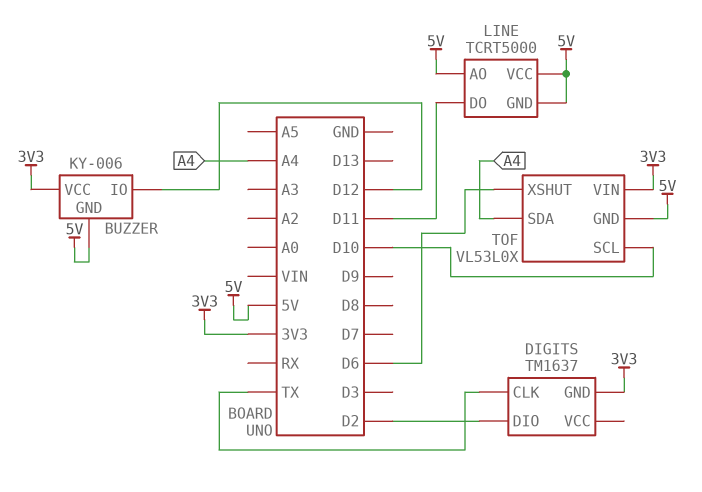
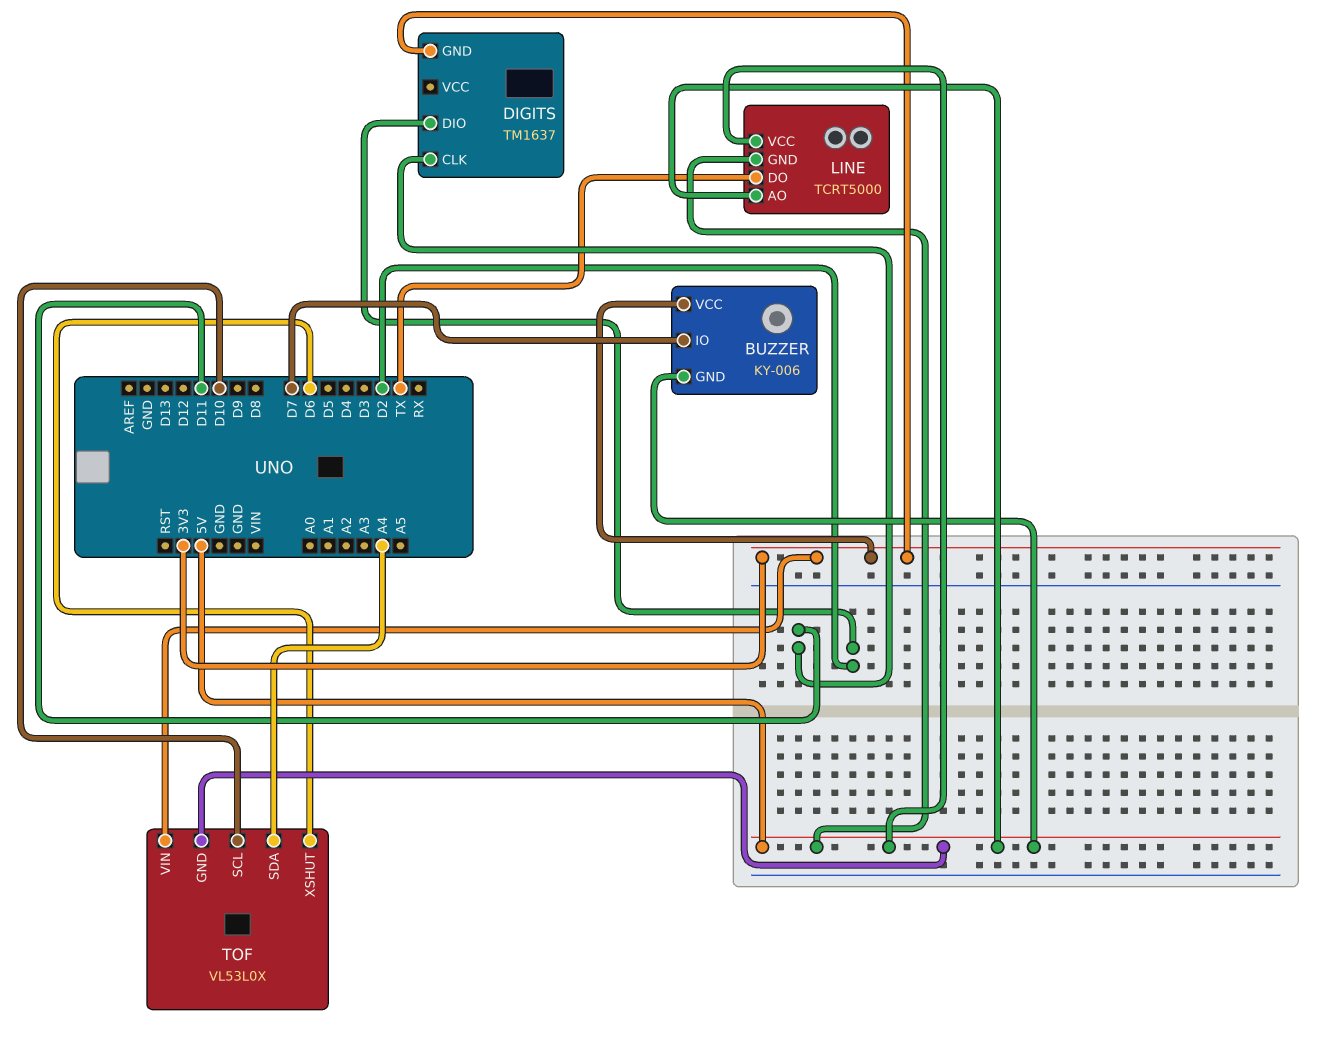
BUZZER pin IO: D12 -> D7
DIGITS pin CLK: TX -> D11
LINE pin DO: D11 -> TX

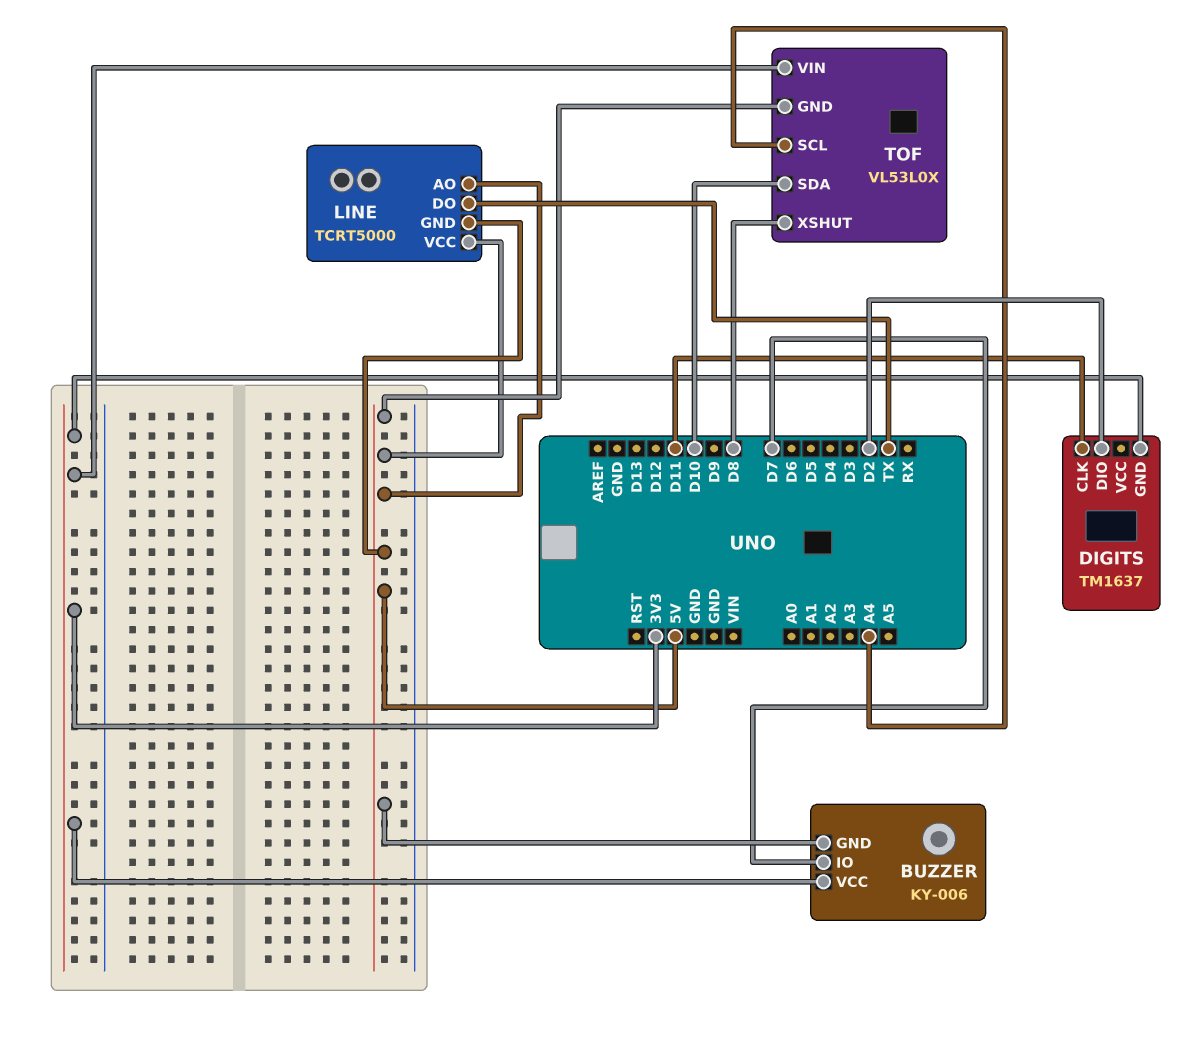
TOF pin SCL: D10 -> A4
TOF pin SDA: A4 -> D10
TOF pin XSHUT: D6 -> D8

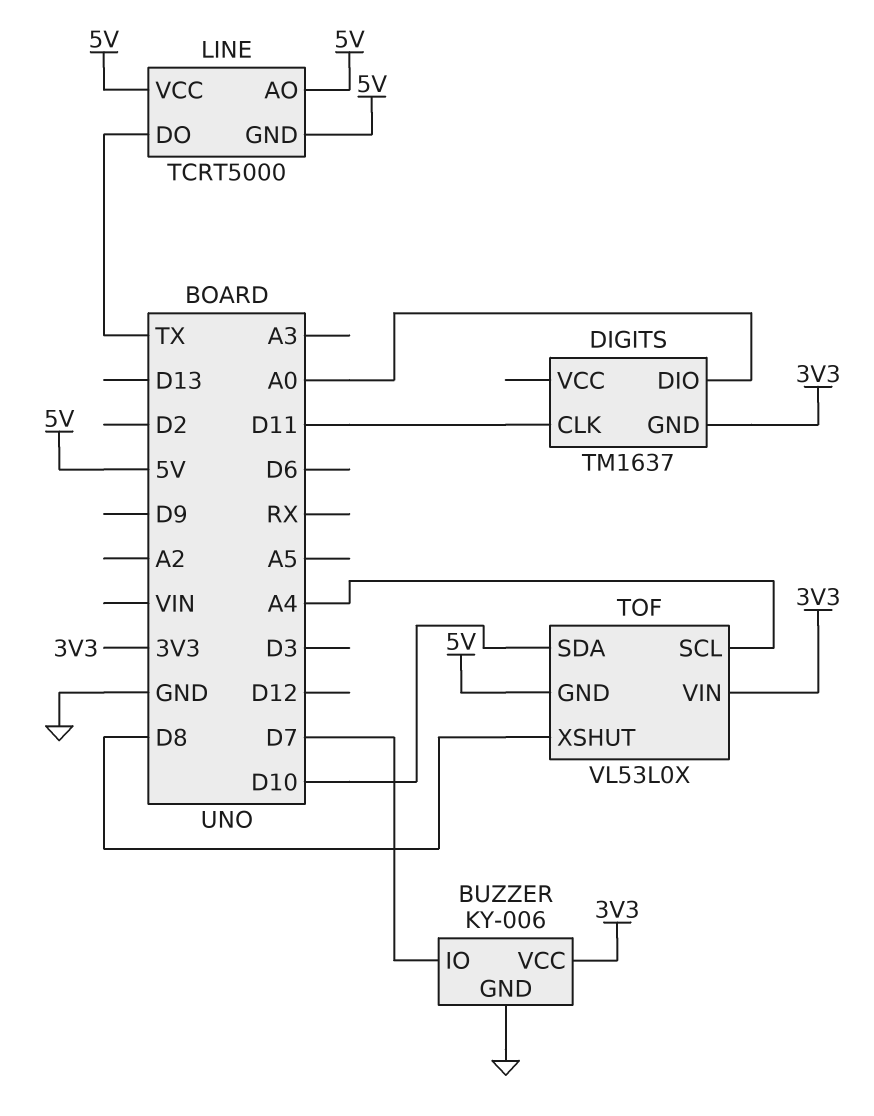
BUZZER pin GND: 5V -> GND
DIGITS pin DIO: D2 -> A0

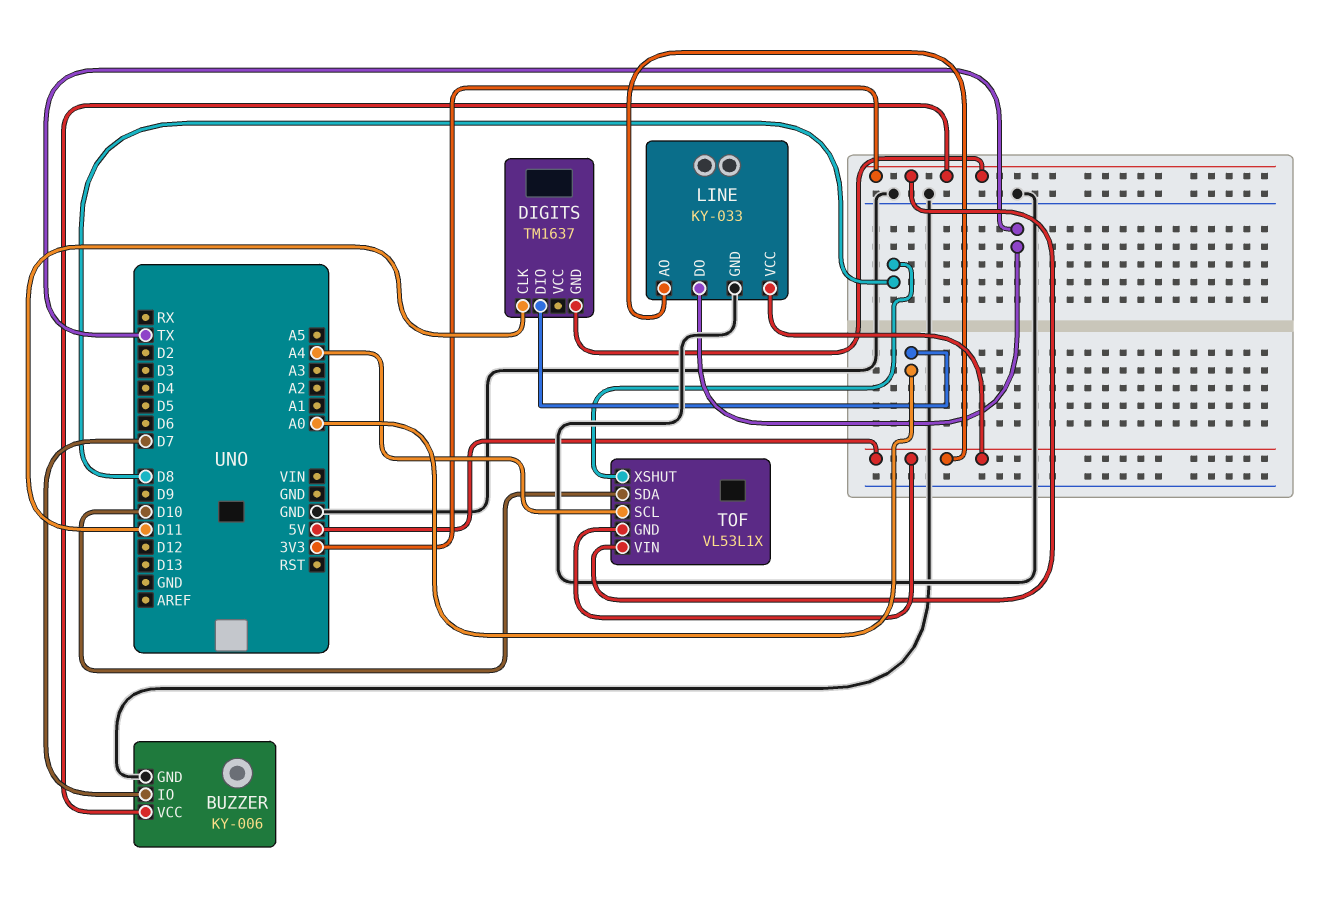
LINE: TCRT5000 -> KY-033
LINE pin GND: 5V -> GND
TOF: VL53L0X -> VL53L1X

